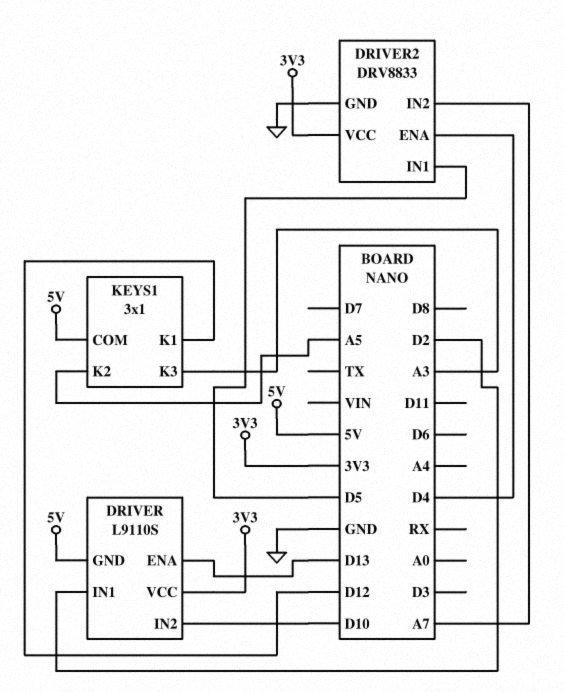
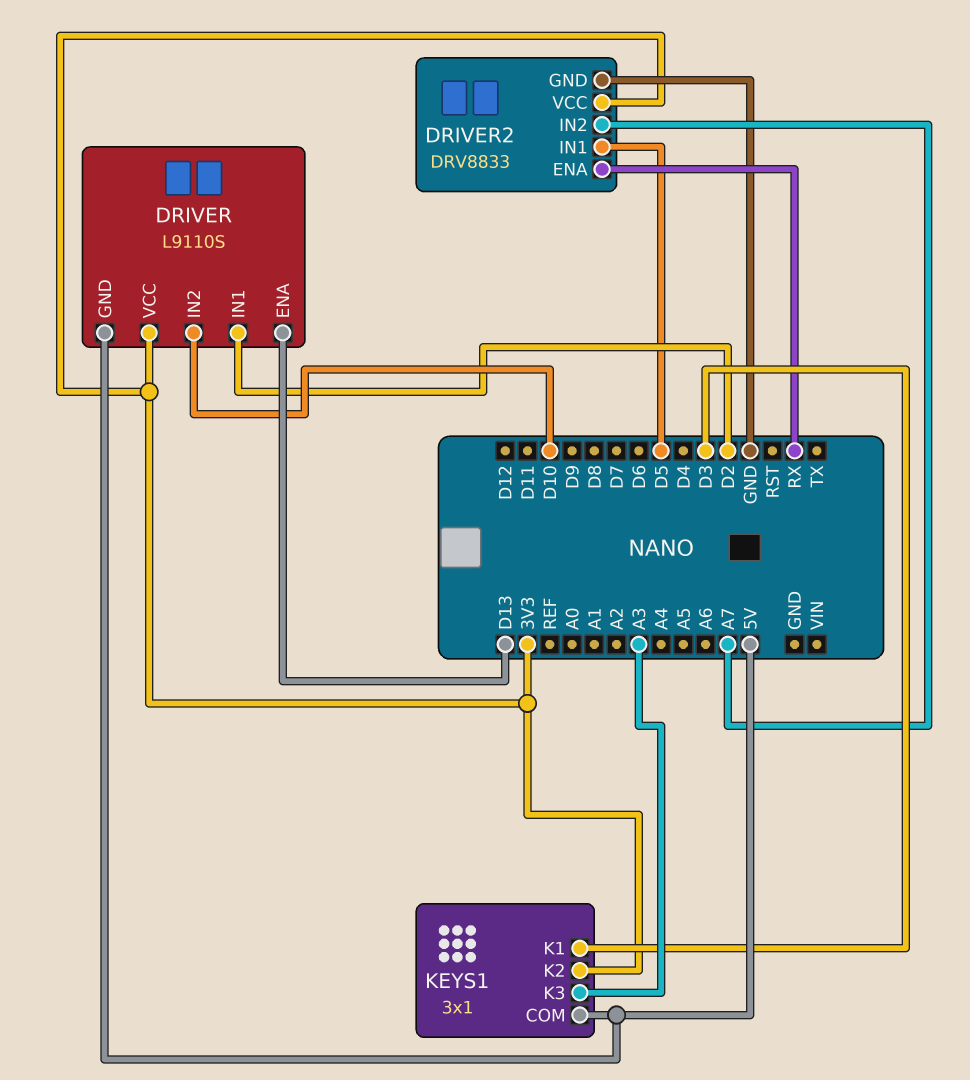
DRIVER2 pin ENA: D4 -> RX
KEYS1 pin K1: D12 -> D3
KEYS1 pin K2: A5 -> 3V3

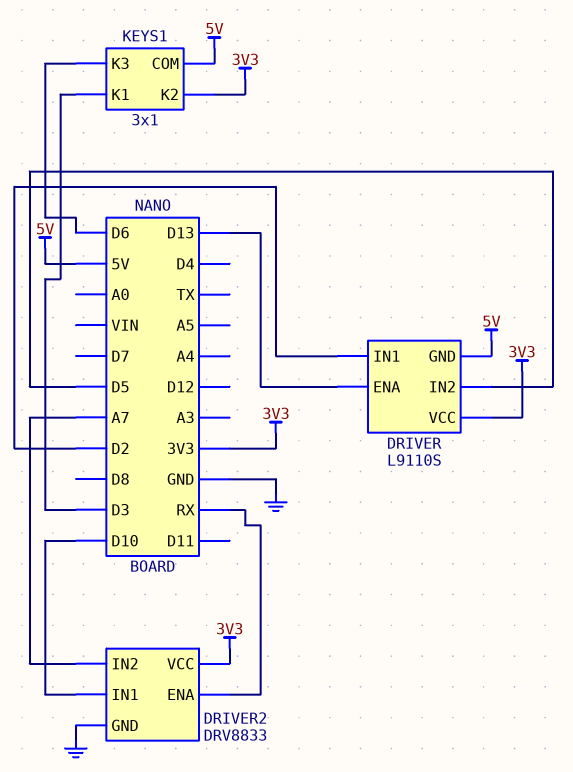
DRIVER pin IN2: D10 -> D5
DRIVER2 pin IN1: D5 -> D10
KEYS1 pin K3: A3 -> D6

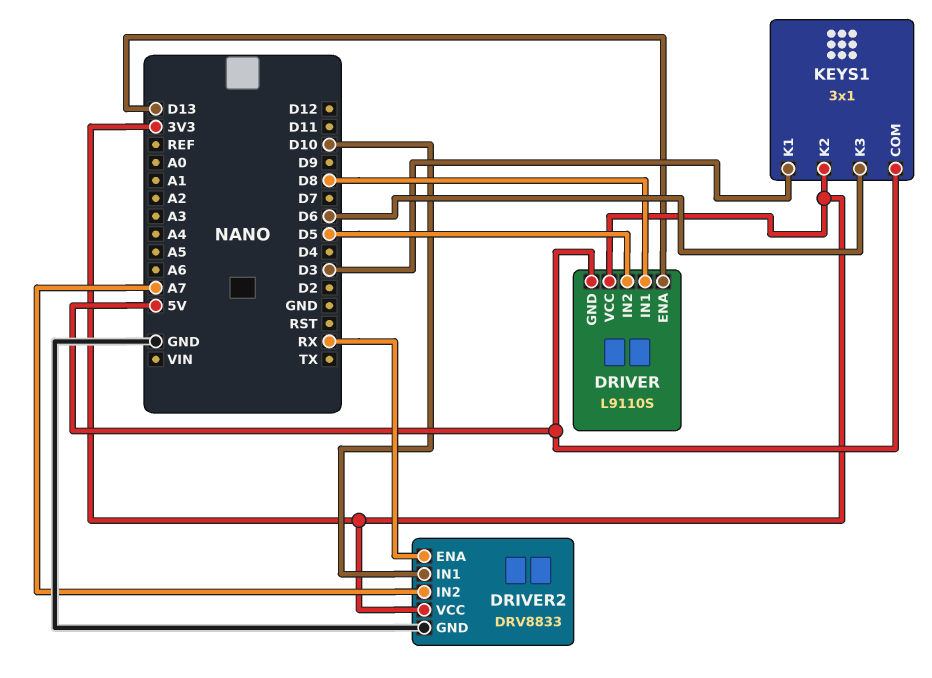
DRIVER pin IN1: D2 -> D8

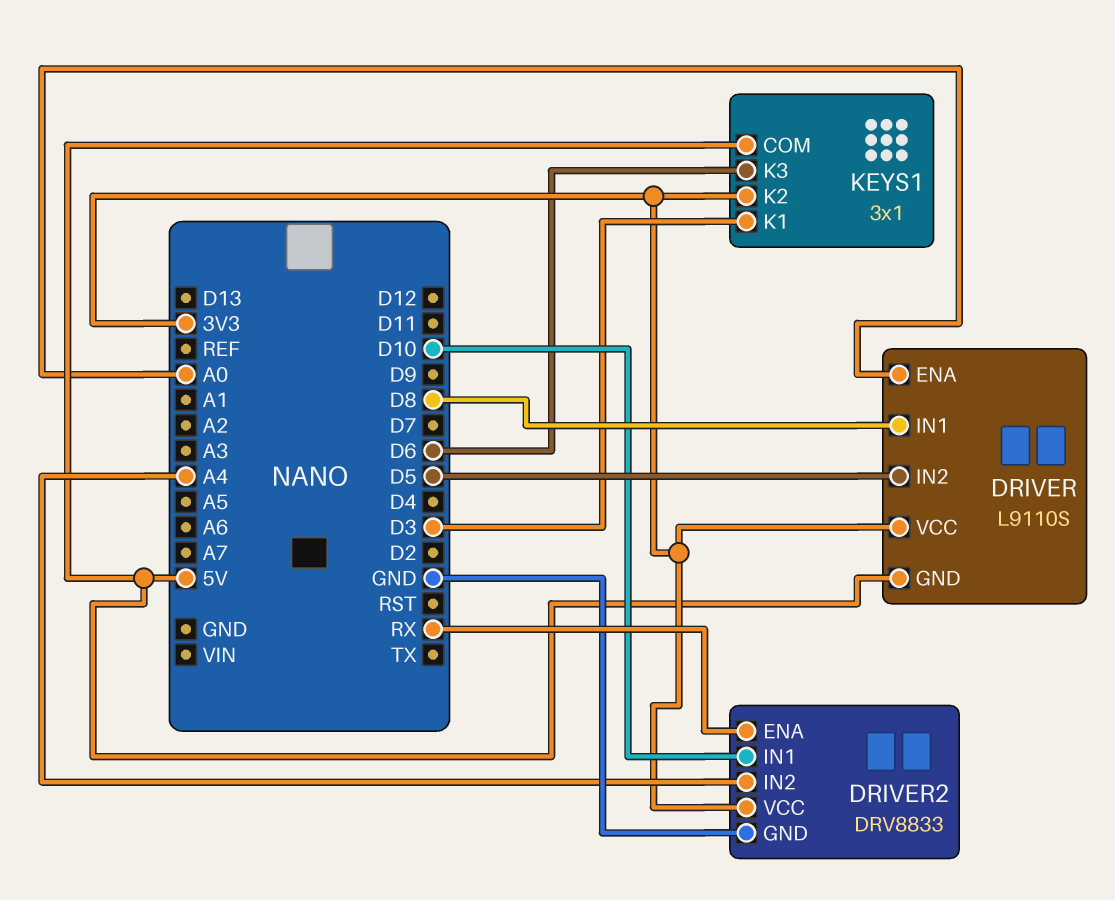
DRIVER pin ENA: D13 -> A0
DRIVER2 pin IN2: A7 -> A4

